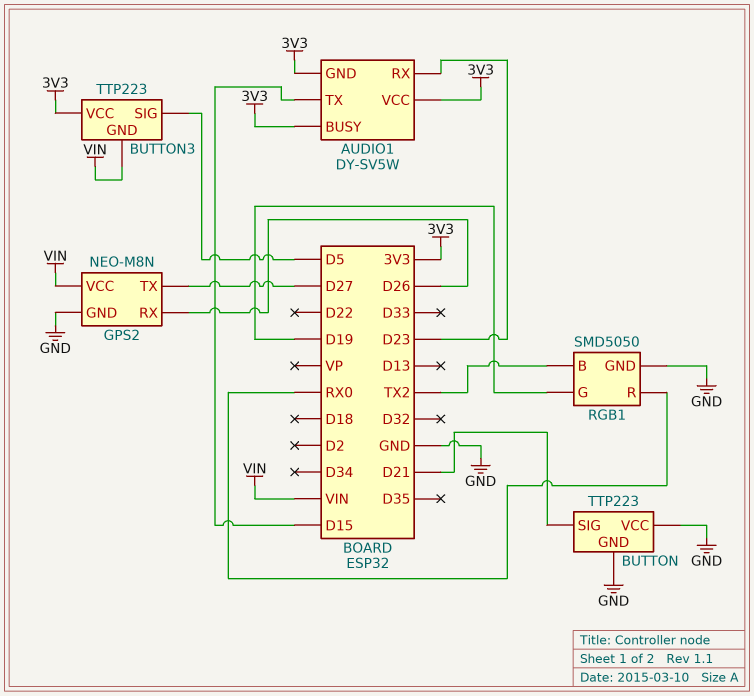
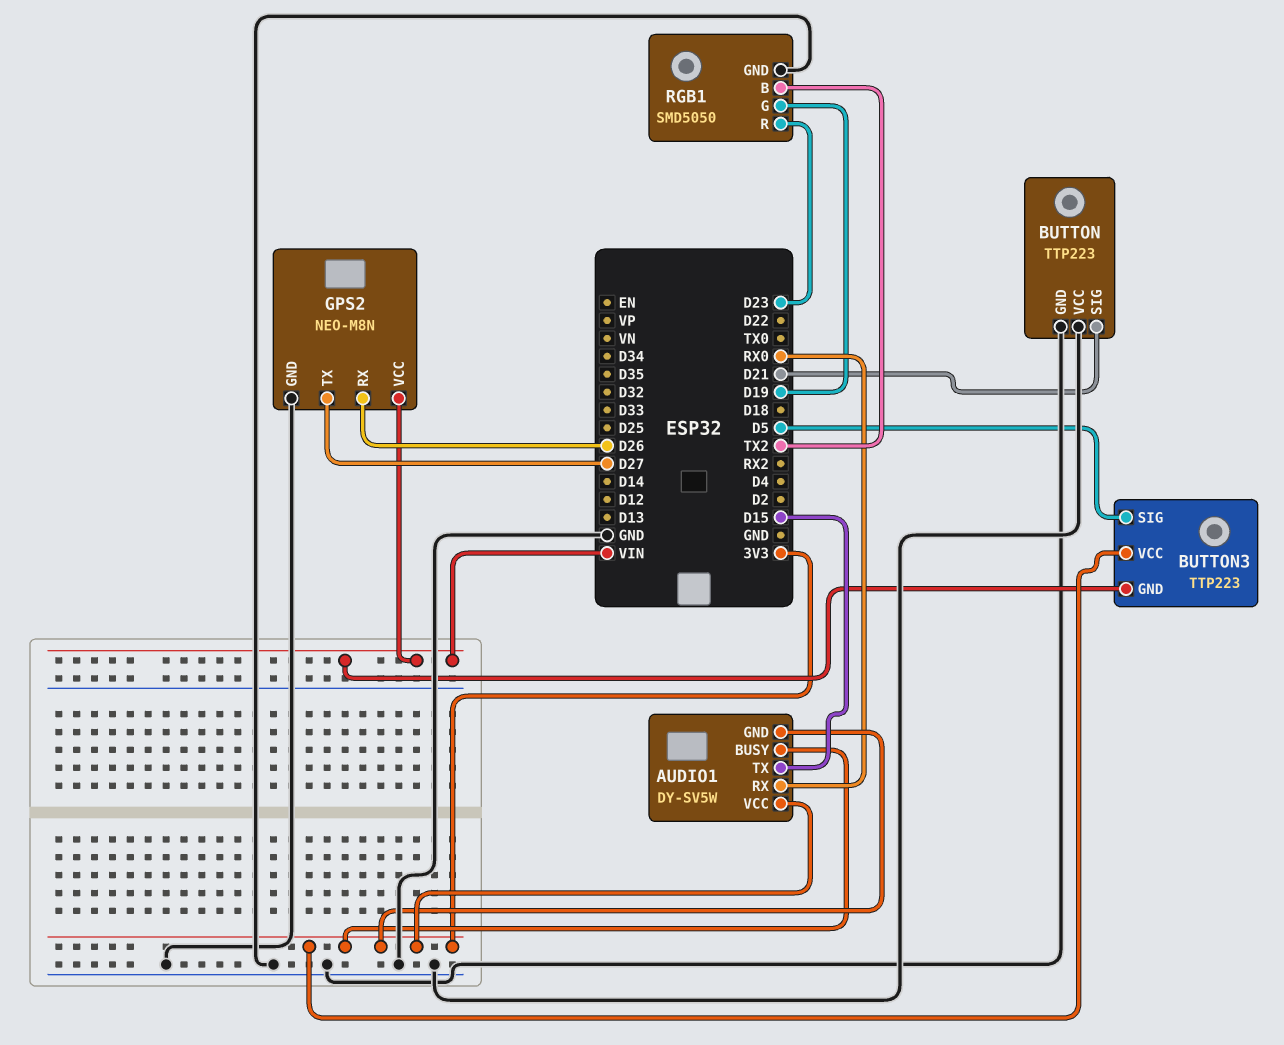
AUDIO1 pin RX: D23 -> RX0
RGB1 pin R: RX0 -> D23

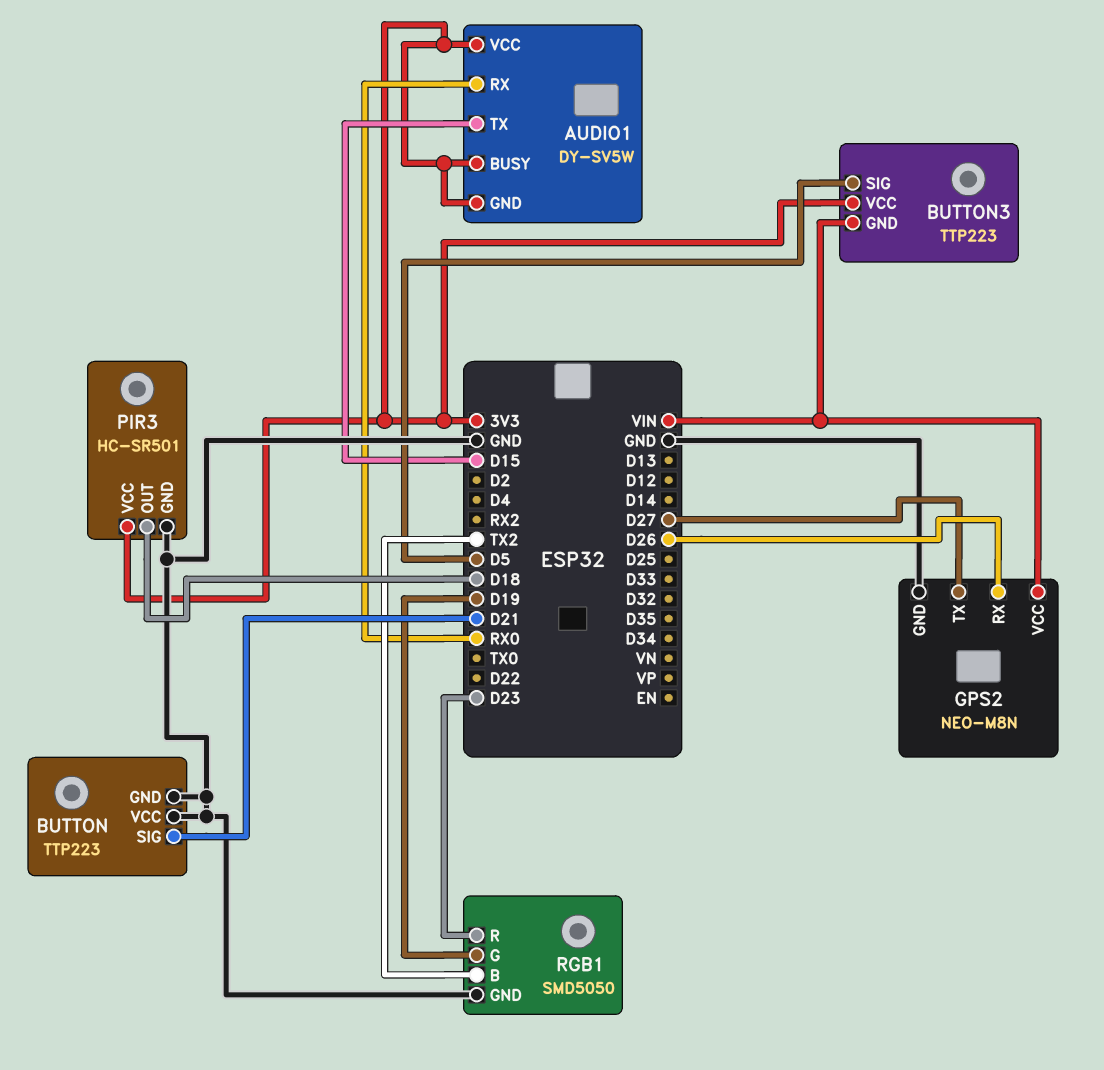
PIR3: none -> HC-SR501
PIR3 pin GND: none -> GND
PIR3 pin OUT: none -> D18
PIR3 pin VCC: none -> 3V3

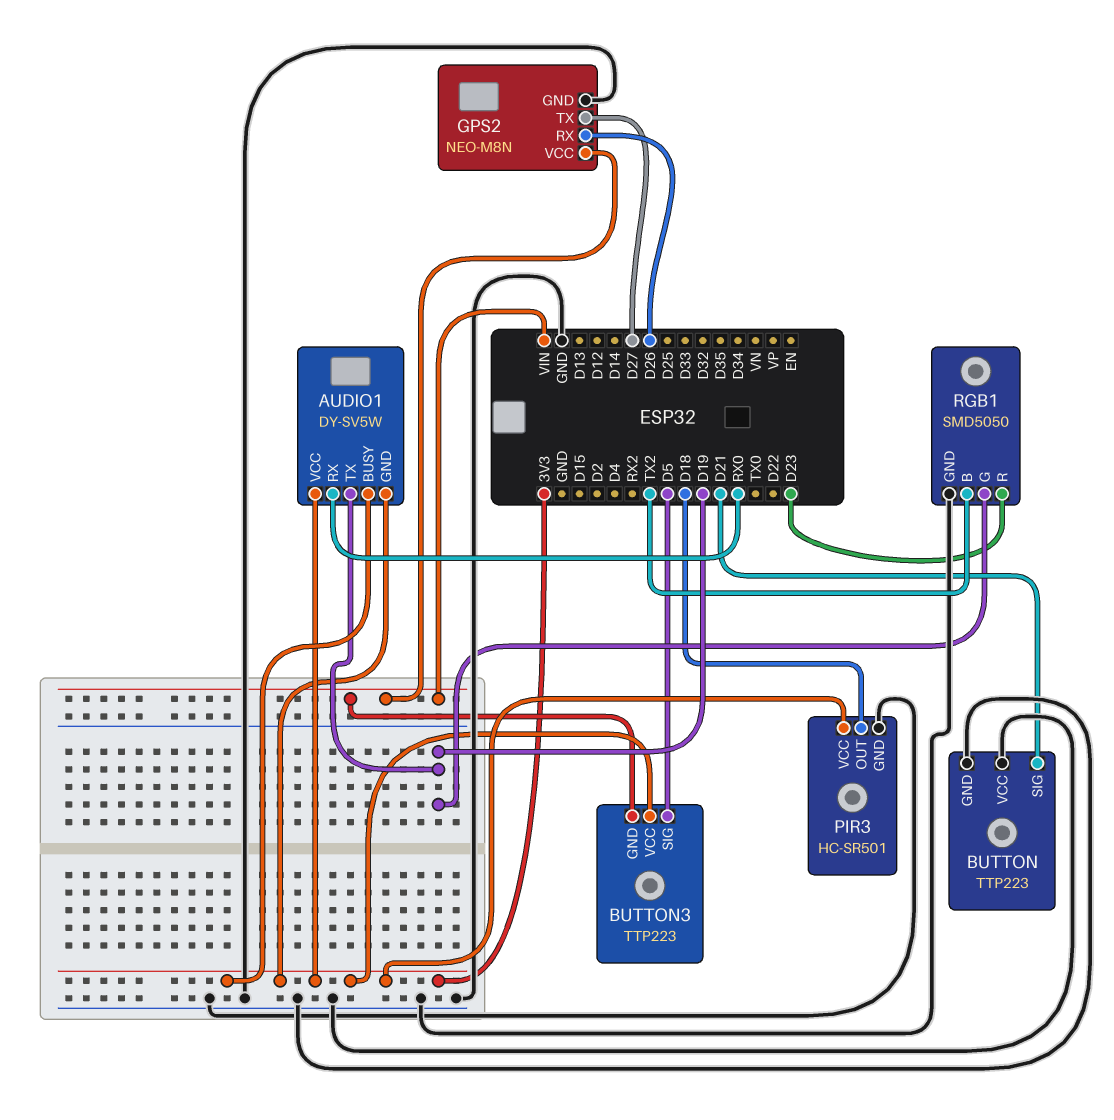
AUDIO1 pin TX: D15 -> D19

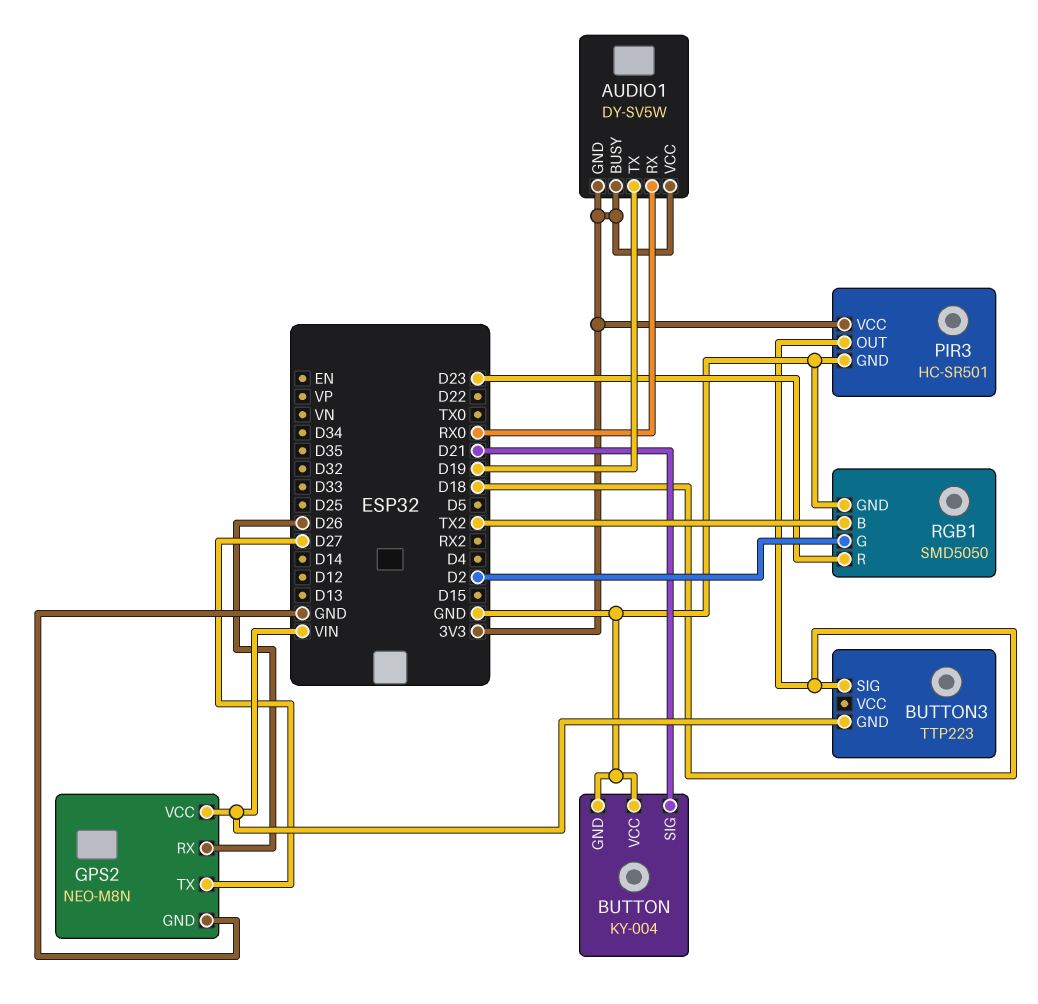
BUTTON: TTP223 -> KY-004
BUTTON3 pin SIG: D5 -> D18
BUTTON3 pin VCC: 3V3 -> none
RGB1 pin G: D19 -> D2

